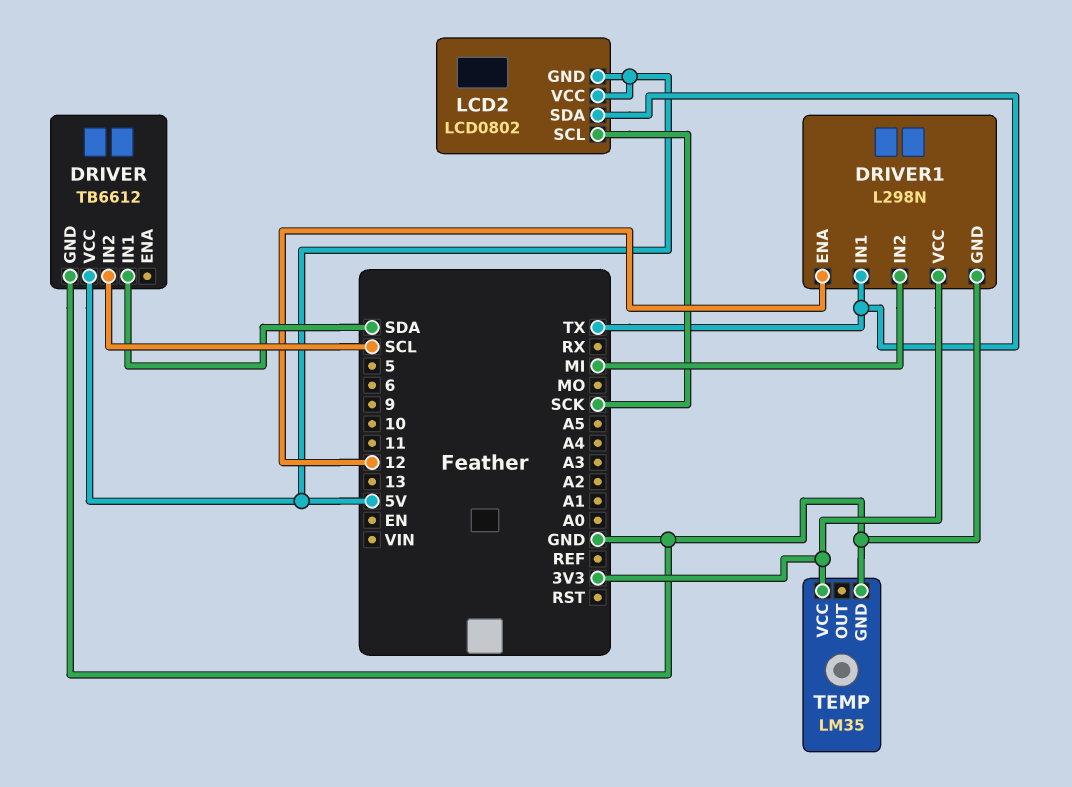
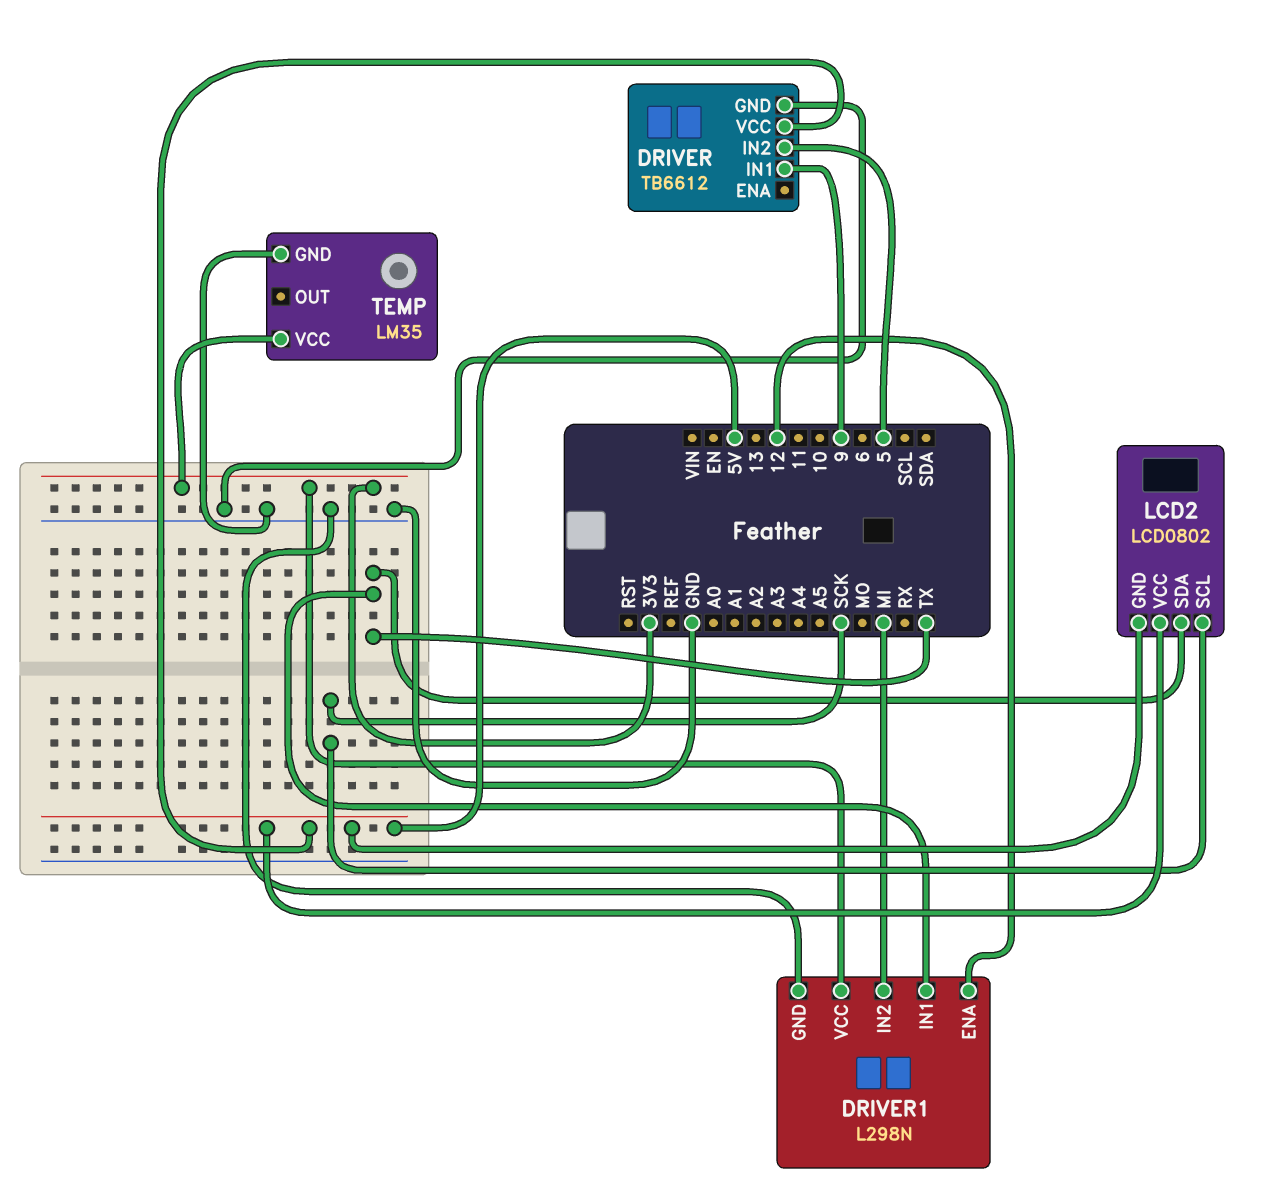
DRIVER pin IN1: SDA -> 9
DRIVER pin IN2: SCL -> 5

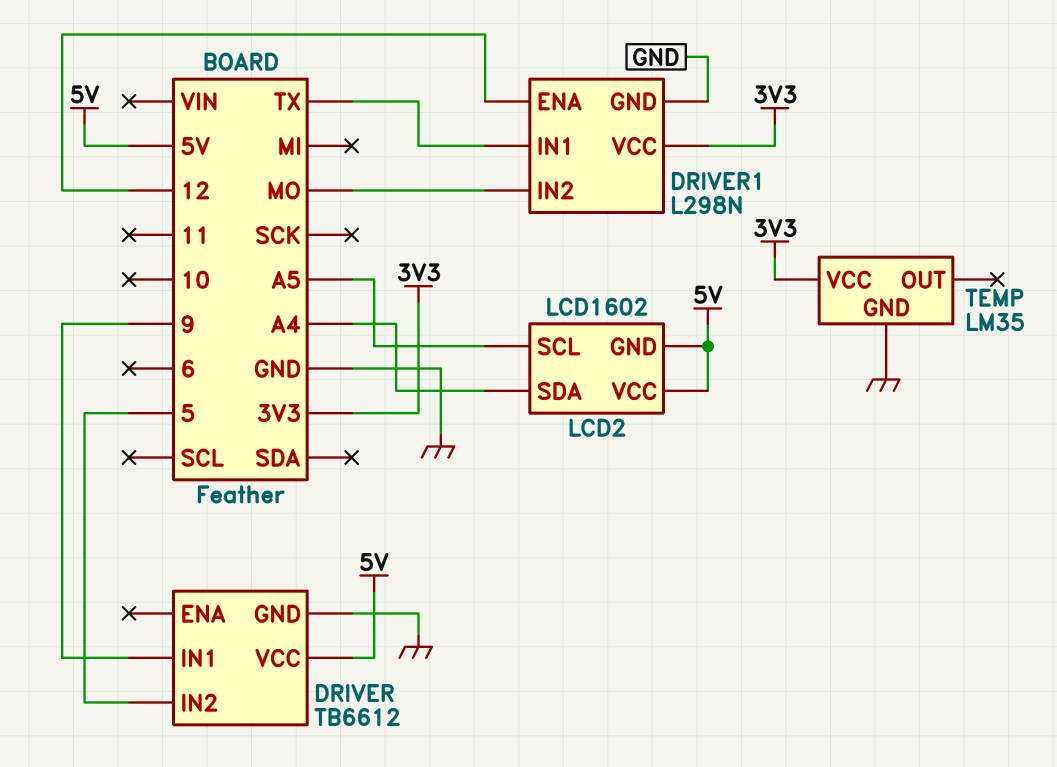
DRIVER1 pin IN2: MI -> MO
LCD2: LCD0802 -> LCD1602
LCD2 pin SCL: SCK -> A5
LCD2 pin SDA: TX -> A4

